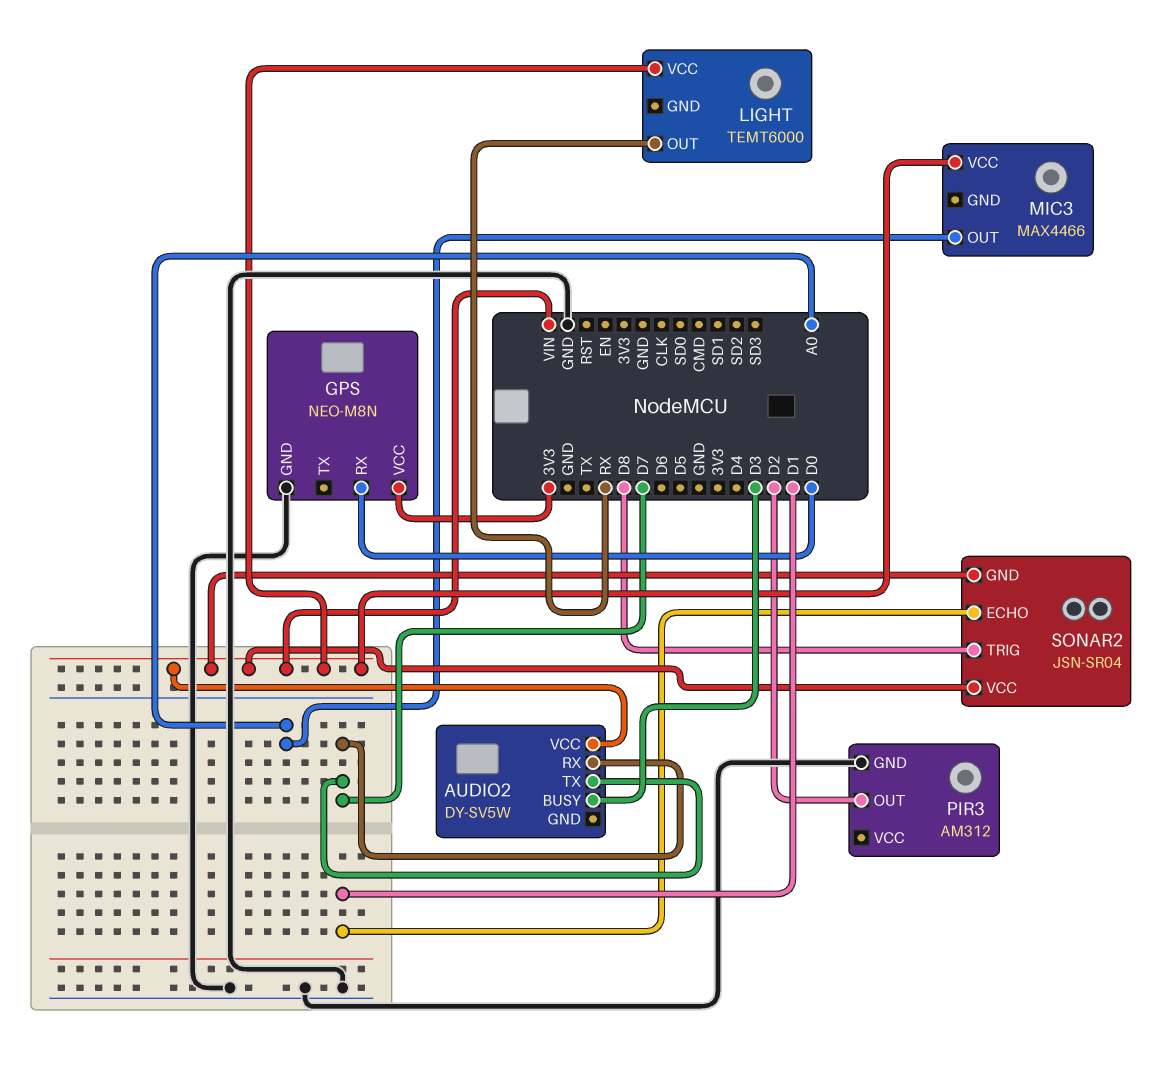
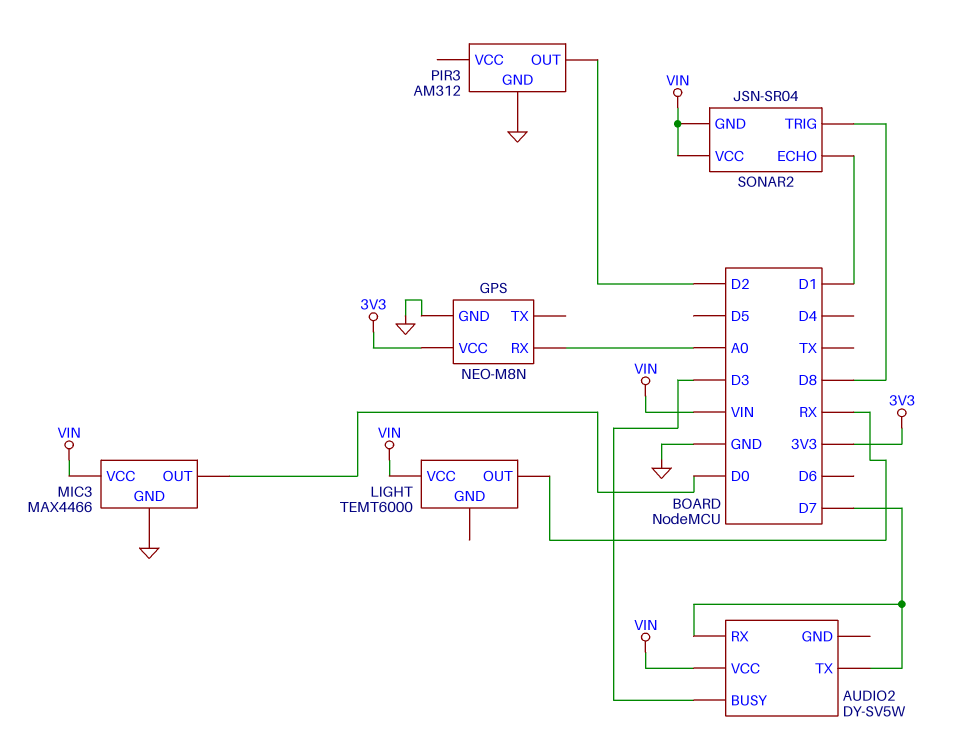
GPS pin RX: D0 -> A0
MIC3 pin GND: none -> GND
MIC3 pin OUT: A0 -> D0

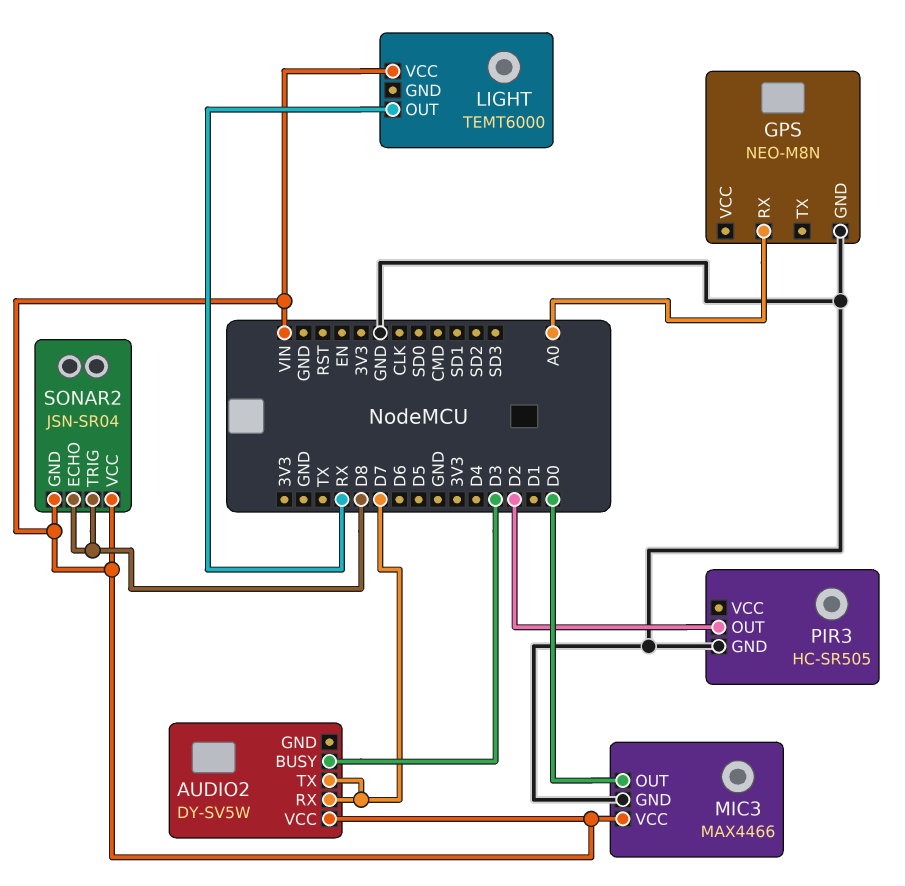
GPS pin VCC: 3V3 -> none
PIR3: AM312 -> HC-SR505
SONAR2 pin ECHO: D1 -> D8

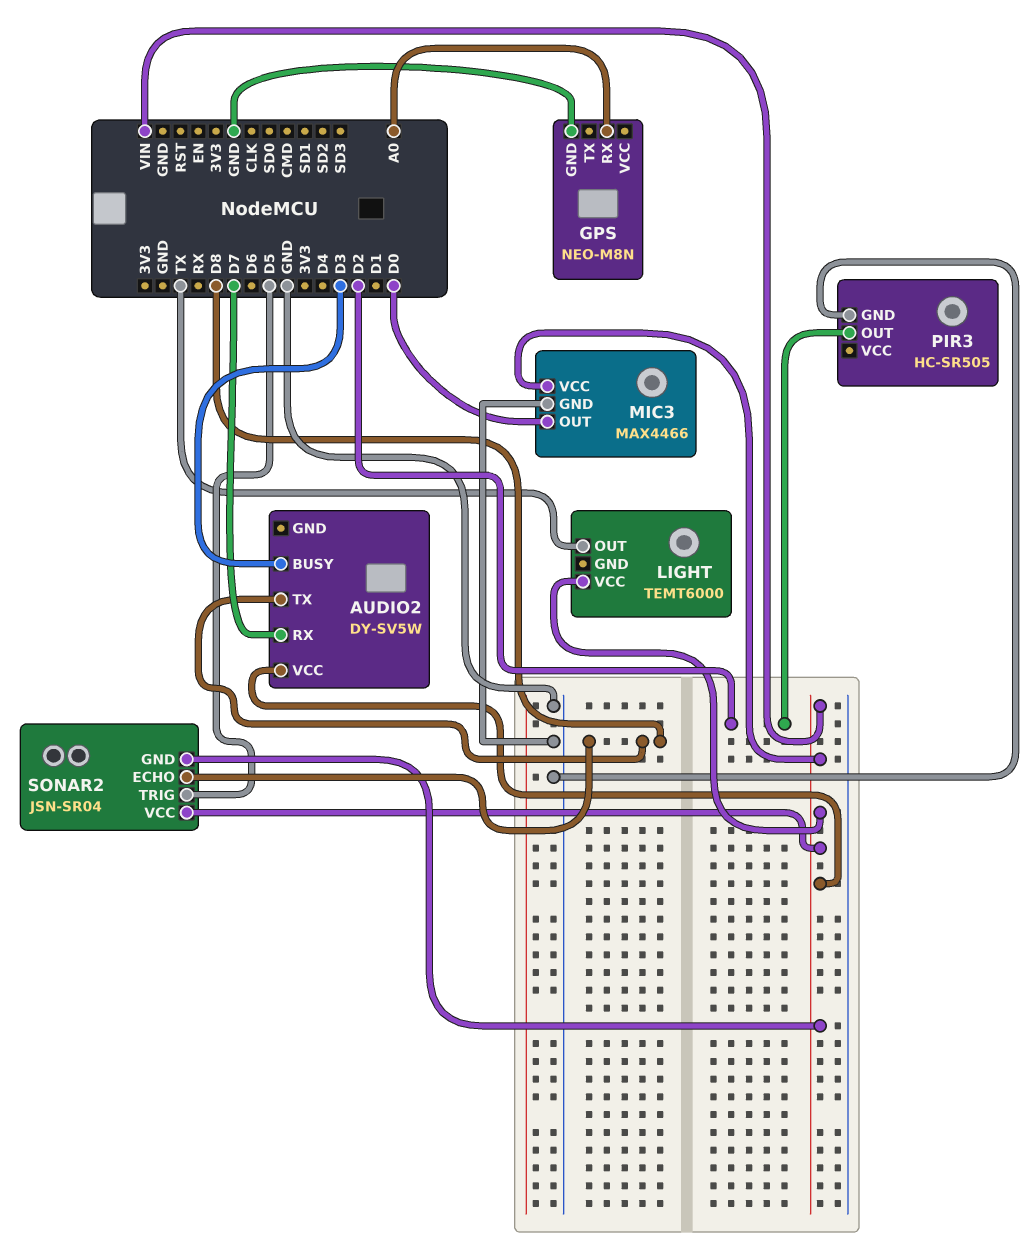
AUDIO2 pin TX: D7 -> D8
LIGHT pin OUT: RX -> TX
SONAR2 pin TRIG: D8 -> D5

